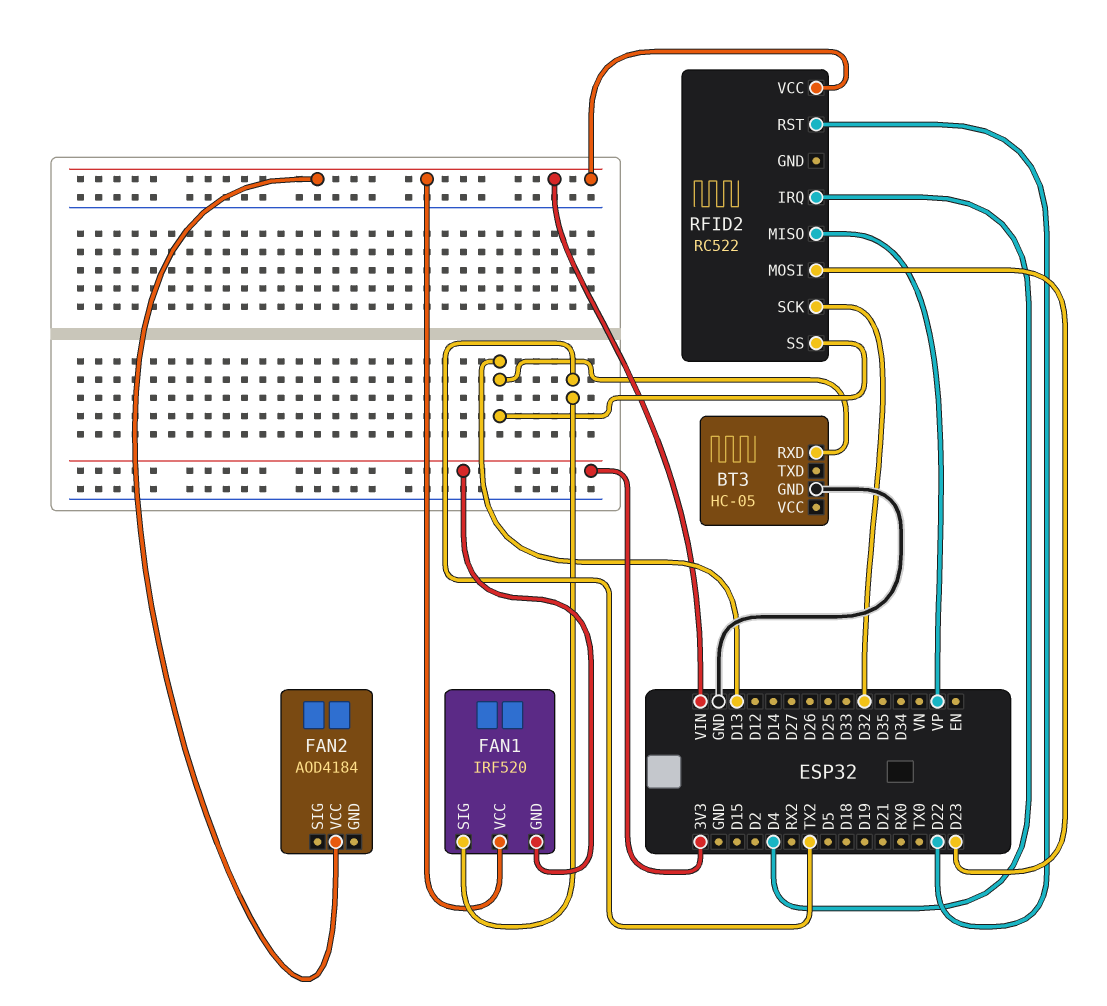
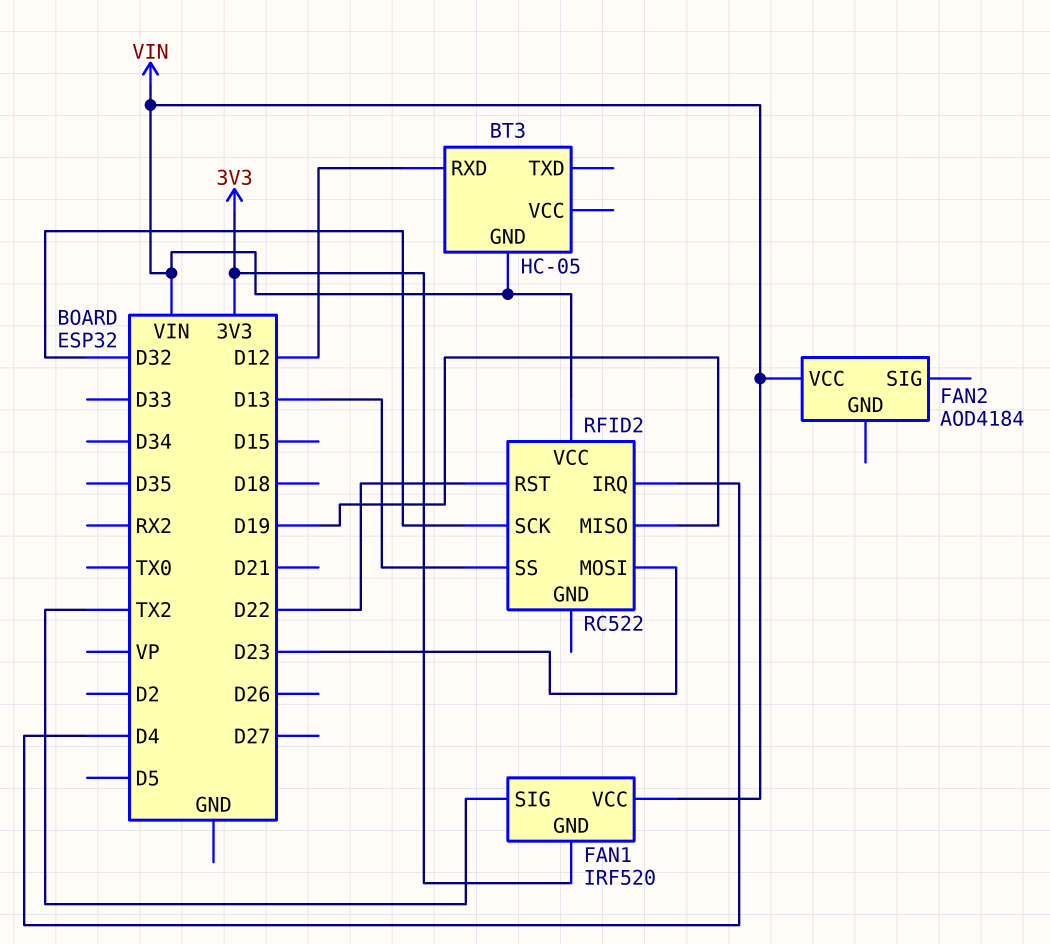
BT3 pin GND: GND -> VIN
BT3 pin RXD: D13 -> D12
RFID2 pin MISO: VP -> D19

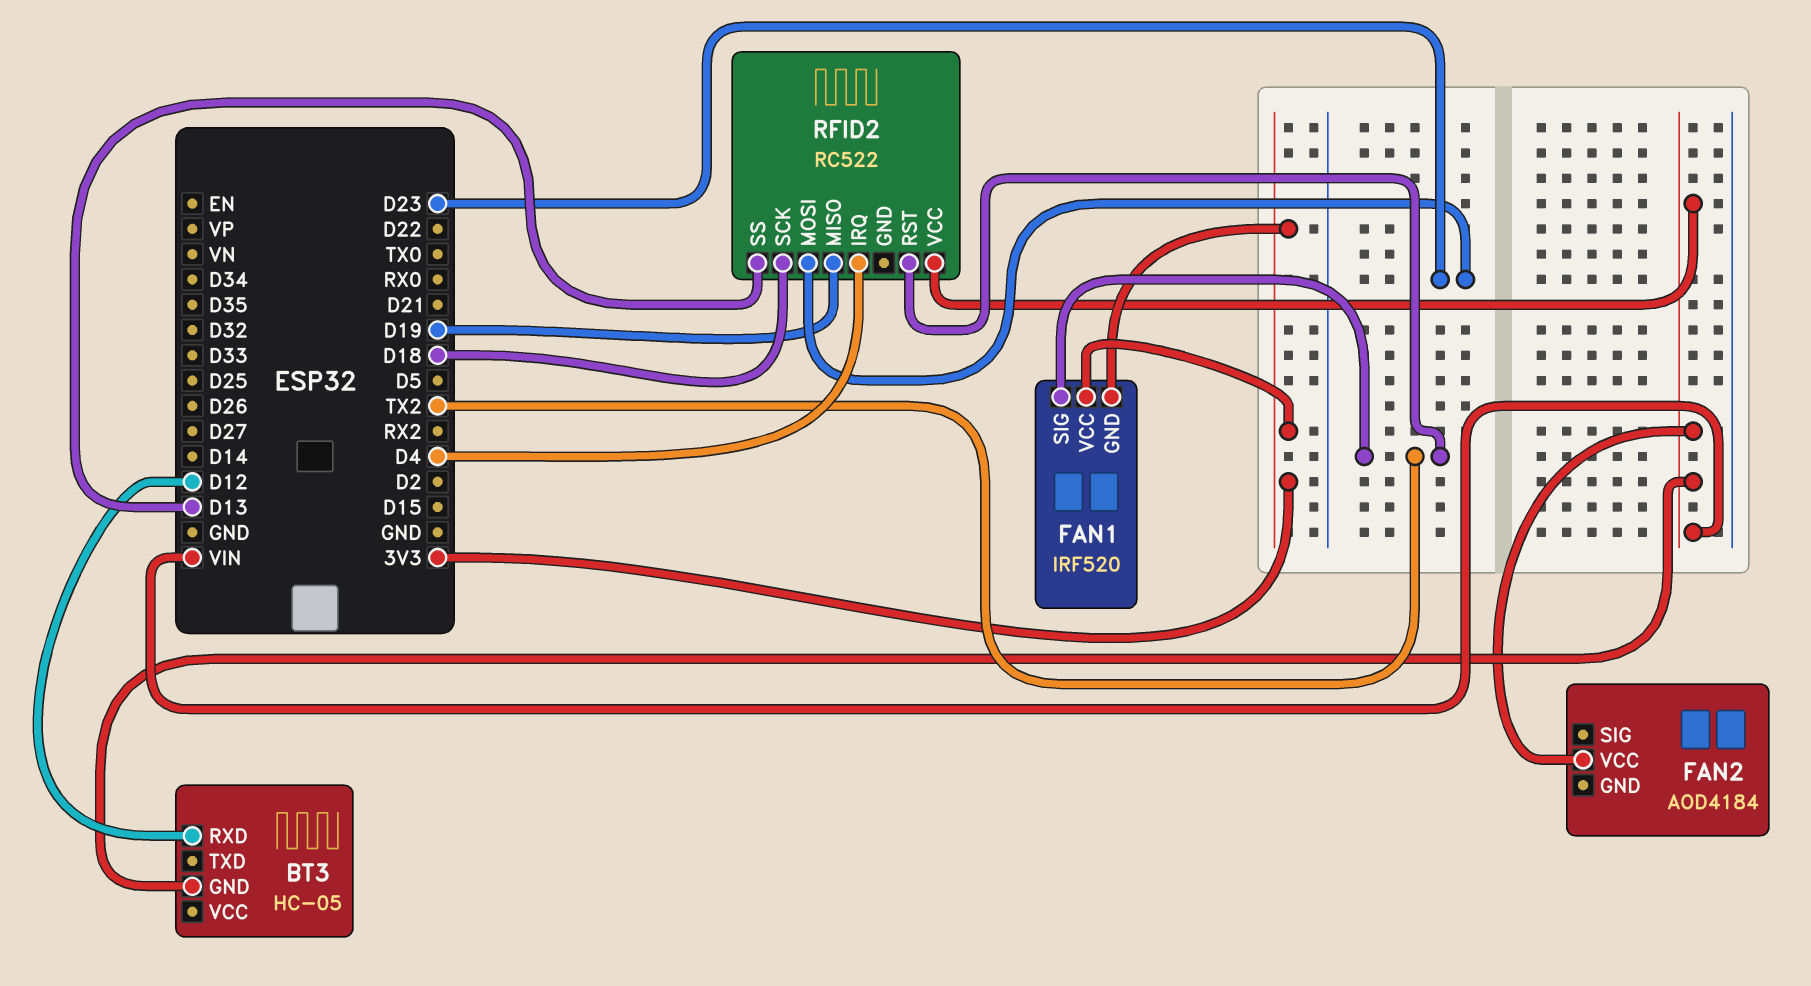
FAN1 pin VCC: VIN -> 3V3
RFID2 pin RST: D22 -> TX2
RFID2 pin SCK: D32 -> D18

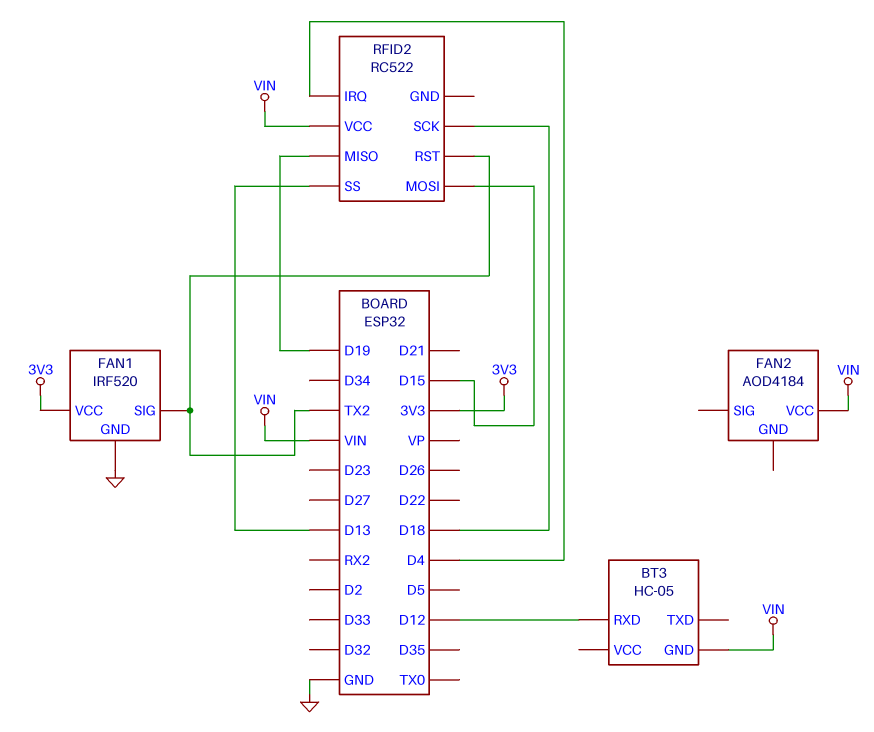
FAN1 pin GND: 3V3 -> GND
RFID2 pin MOSI: D23 -> D15

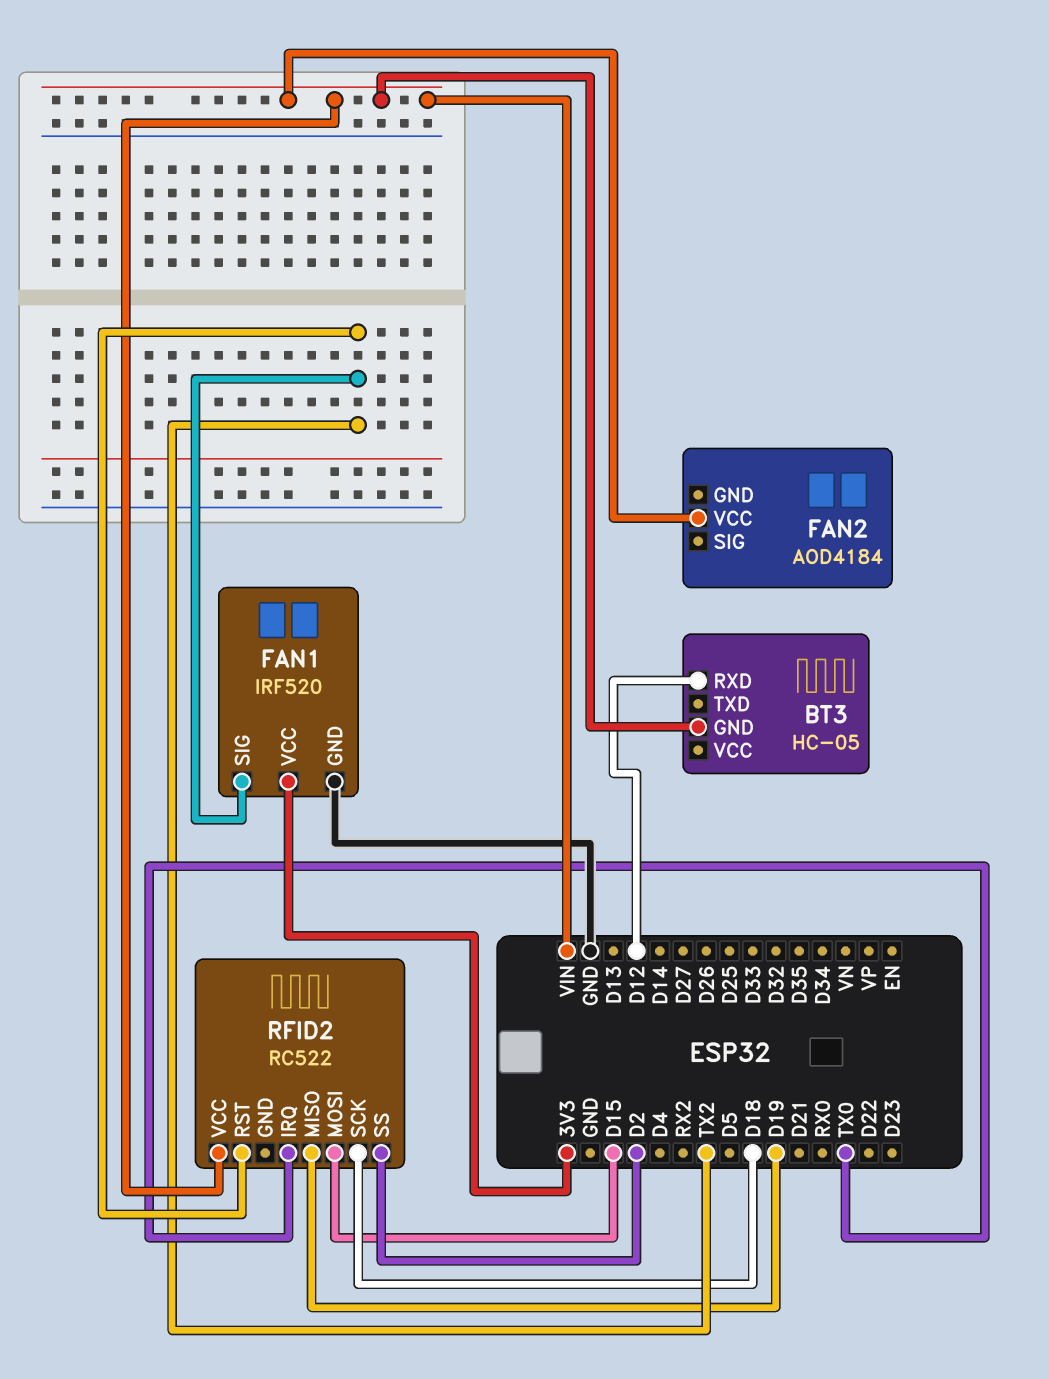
RFID2 pin IRQ: D4 -> TX0
RFID2 pin SS: D13 -> D2

